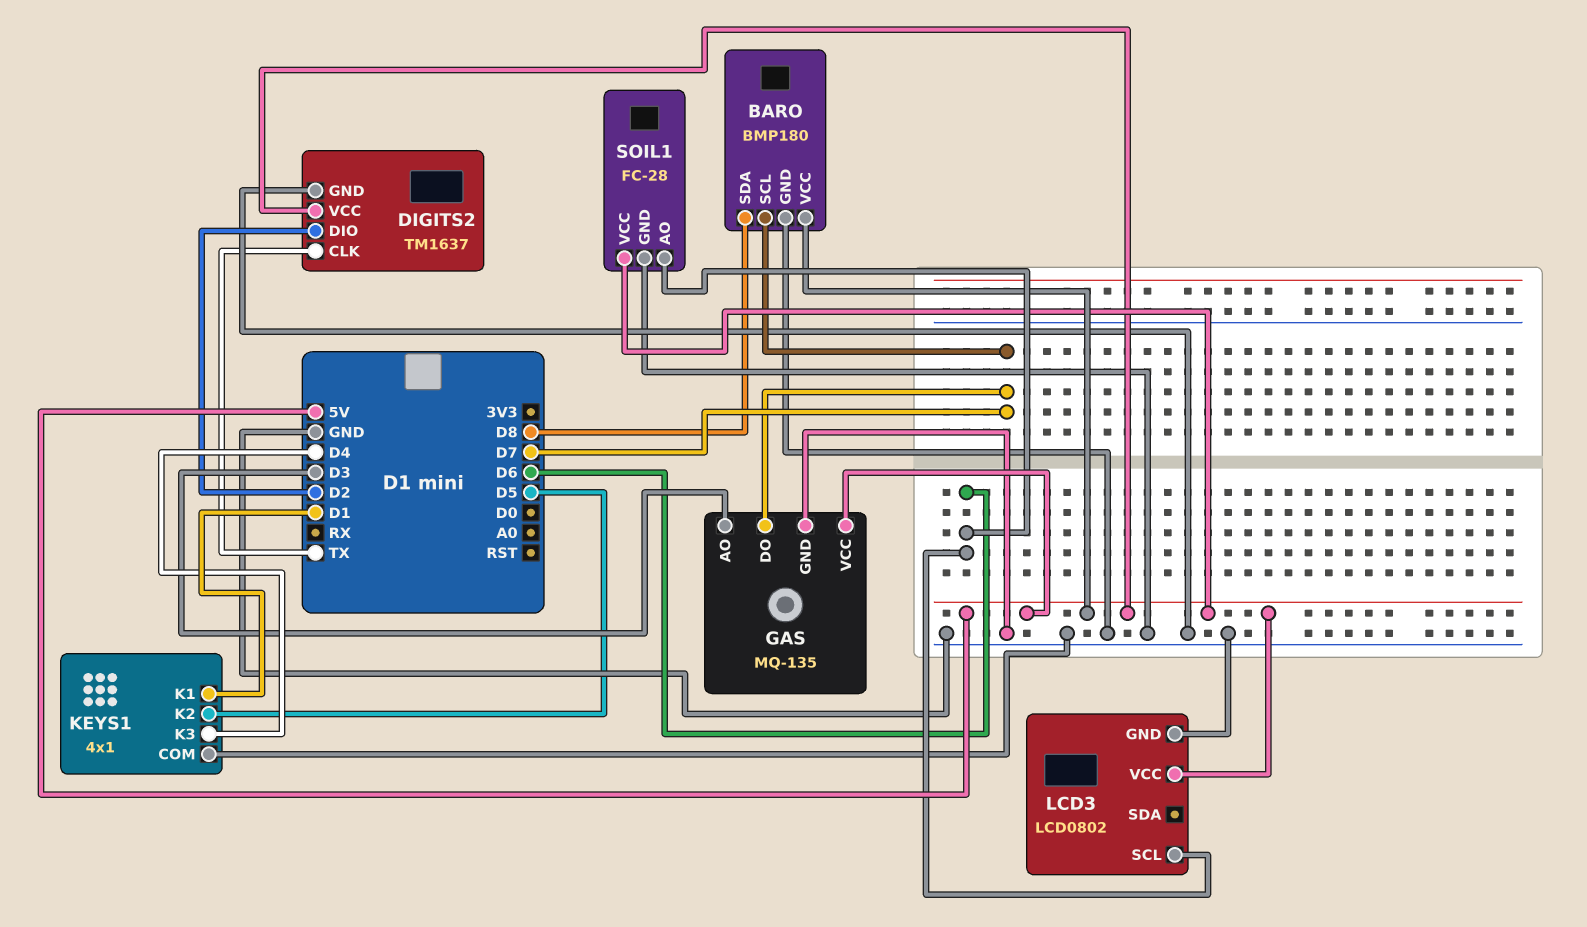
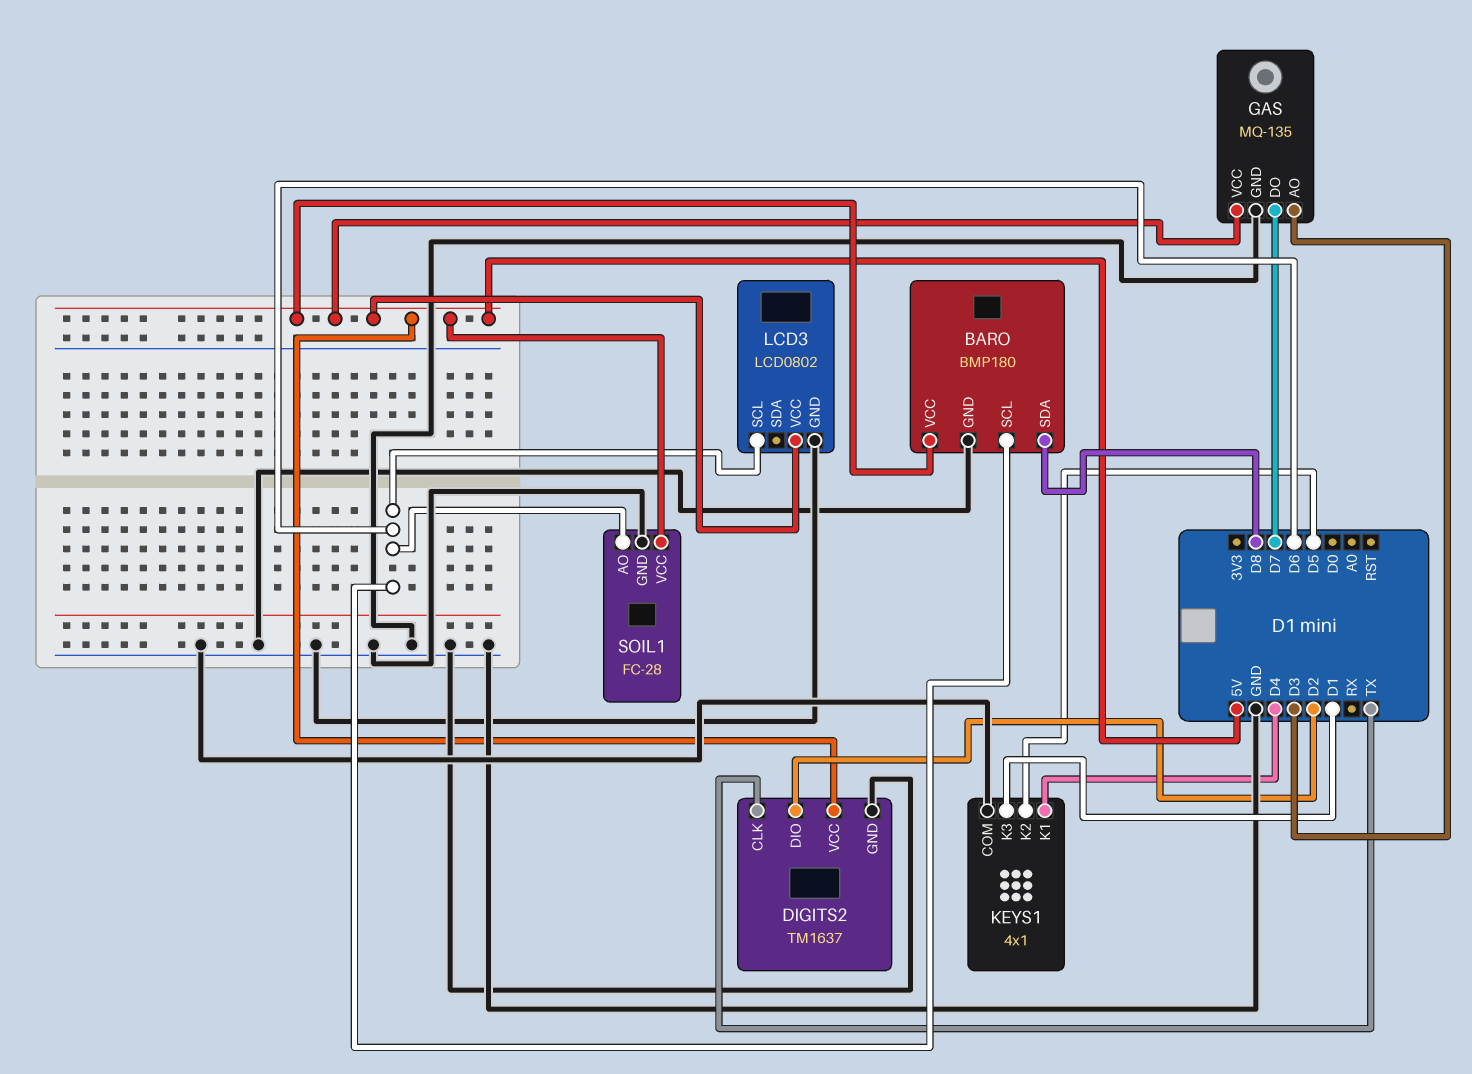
BARO pin SCL: D7 -> D6
KEYS1 pin K1: D1 -> D4
KEYS1 pin K3: D4 -> D1

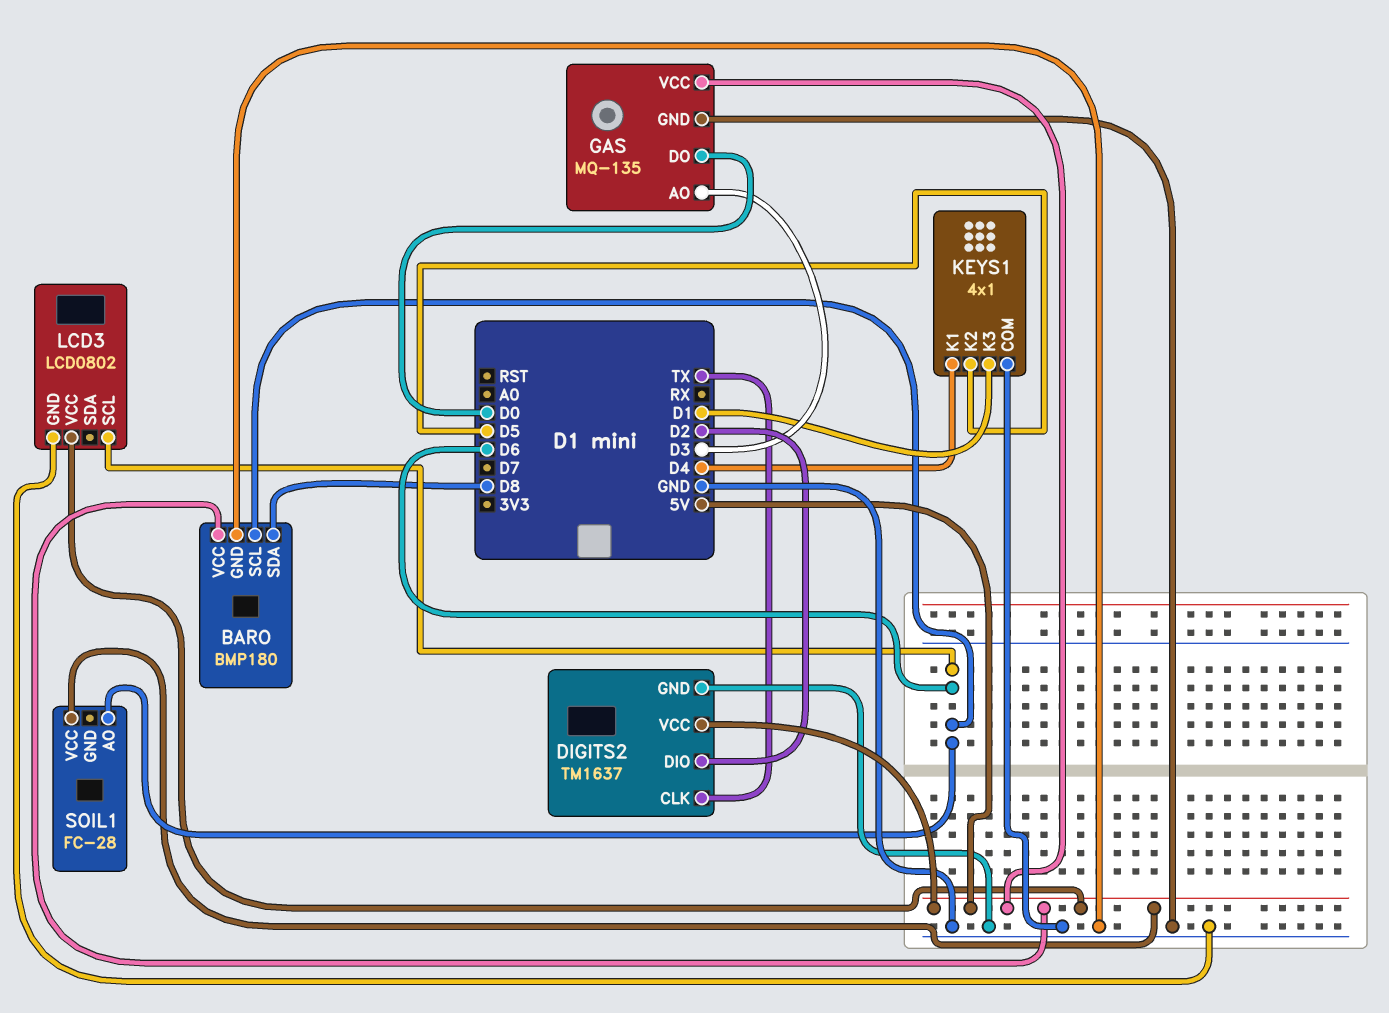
GAS pin DO: D7 -> D0
SOIL1 pin GND: GND -> none

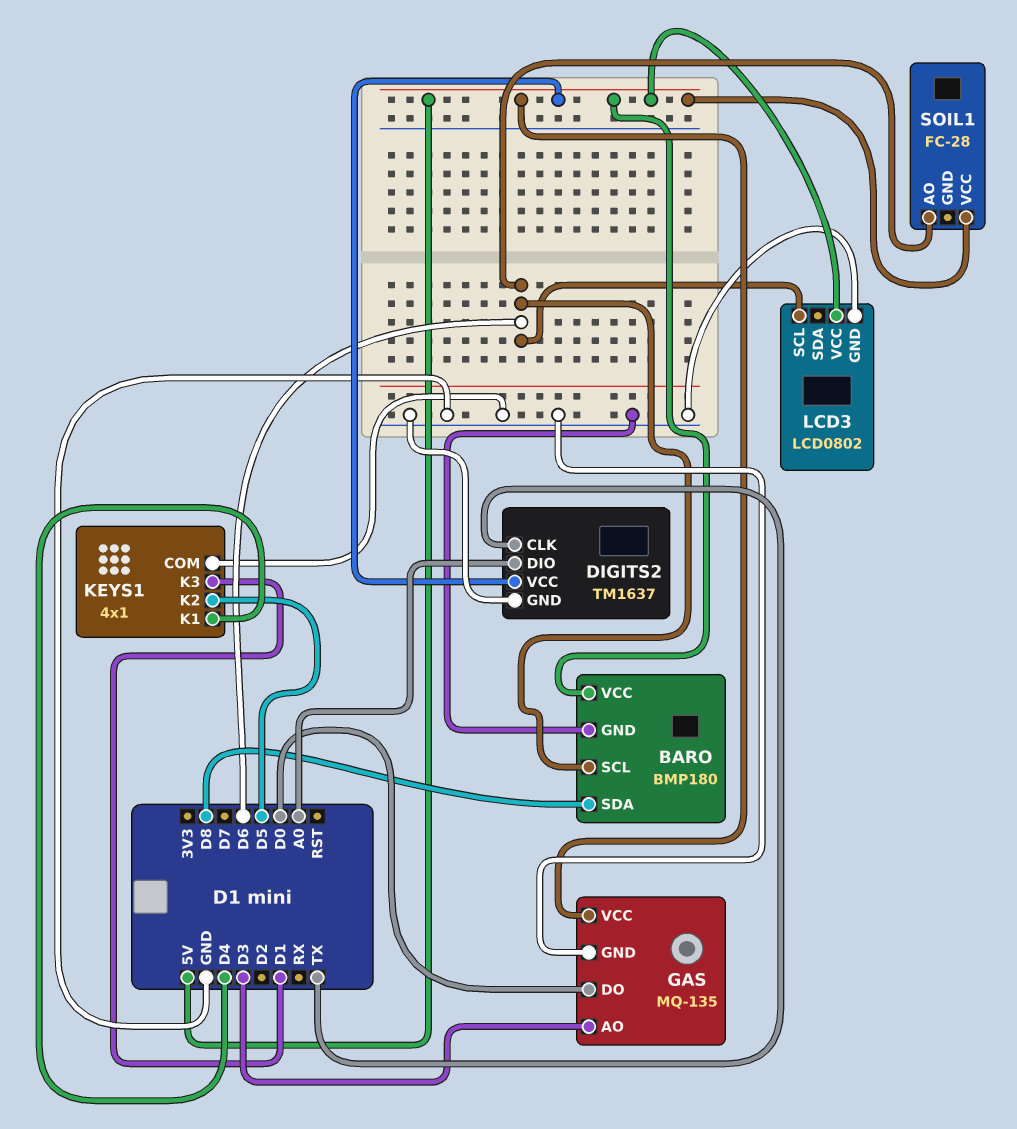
DIGITS2 pin DIO: D2 -> A0

